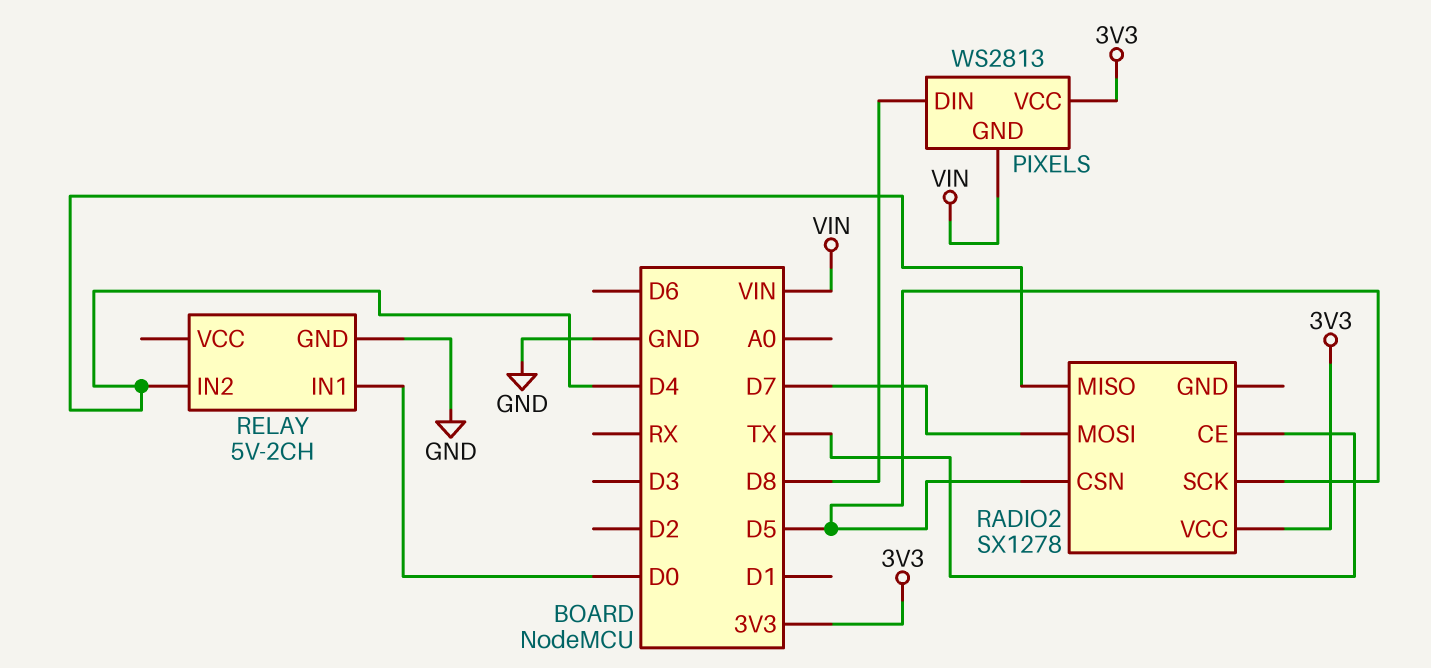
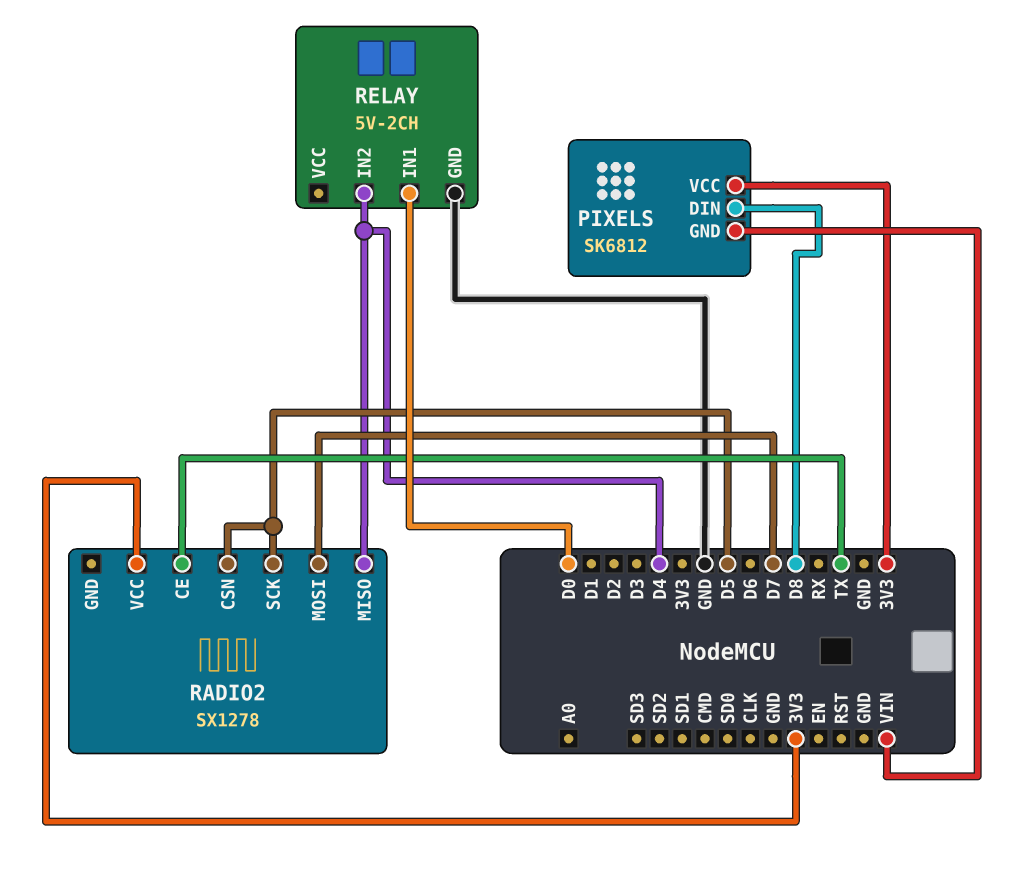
PIXELS: WS2813 -> SK6812

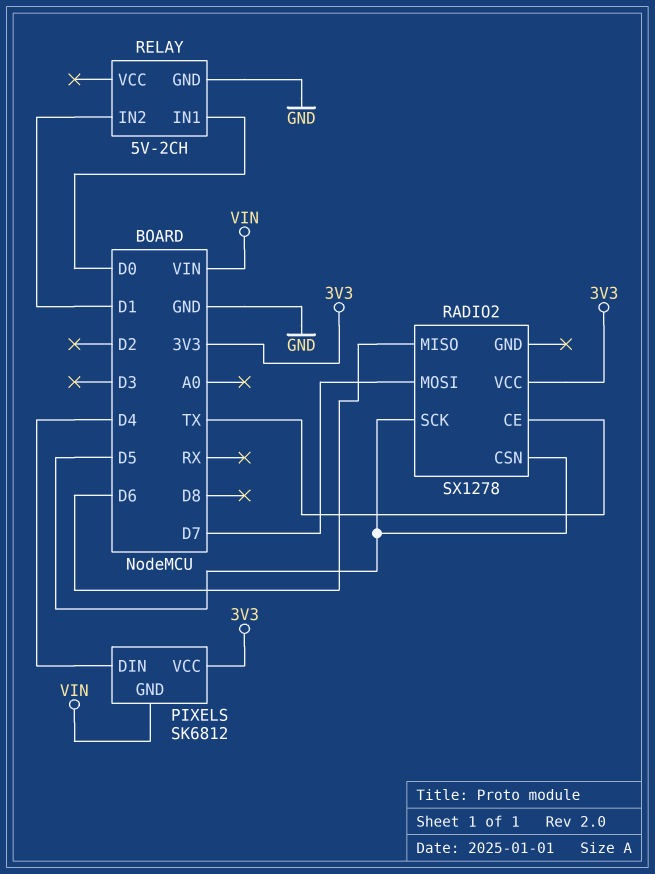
PIXELS pin DIN: D8 -> D4
RADIO2 pin MISO: D4 -> D6
RELAY pin IN2: D4 -> D1

